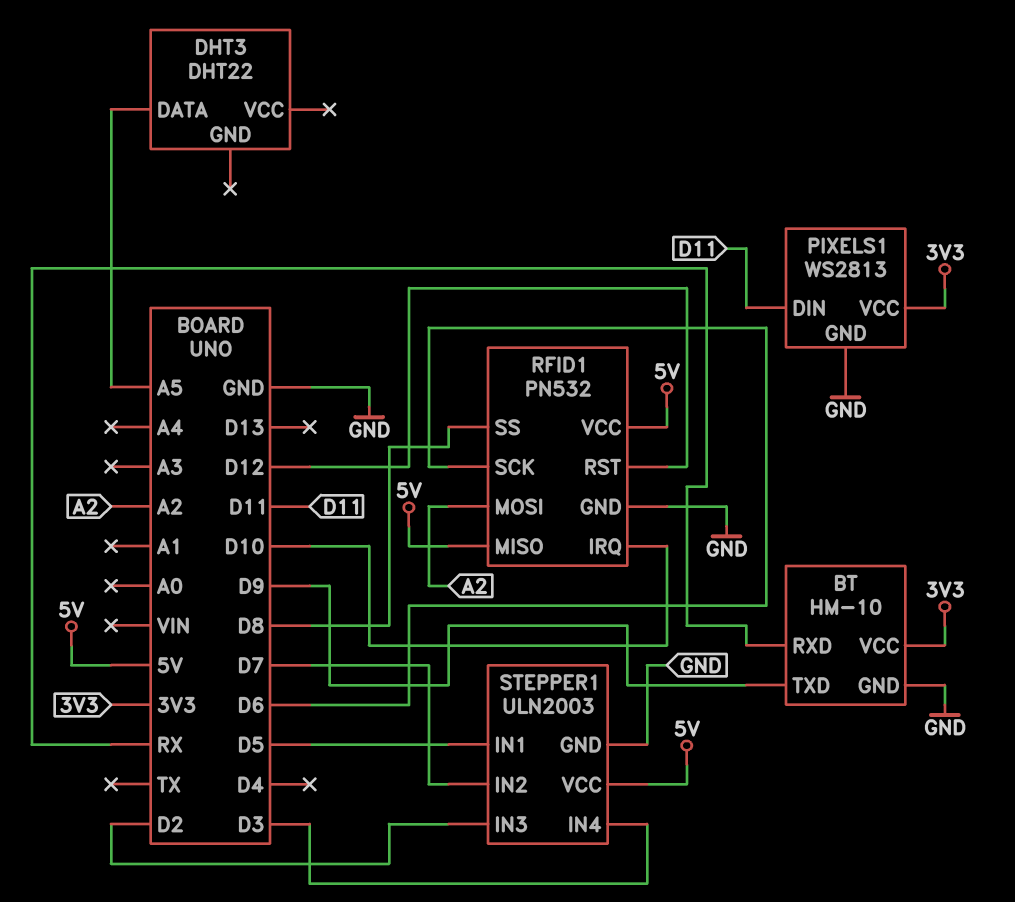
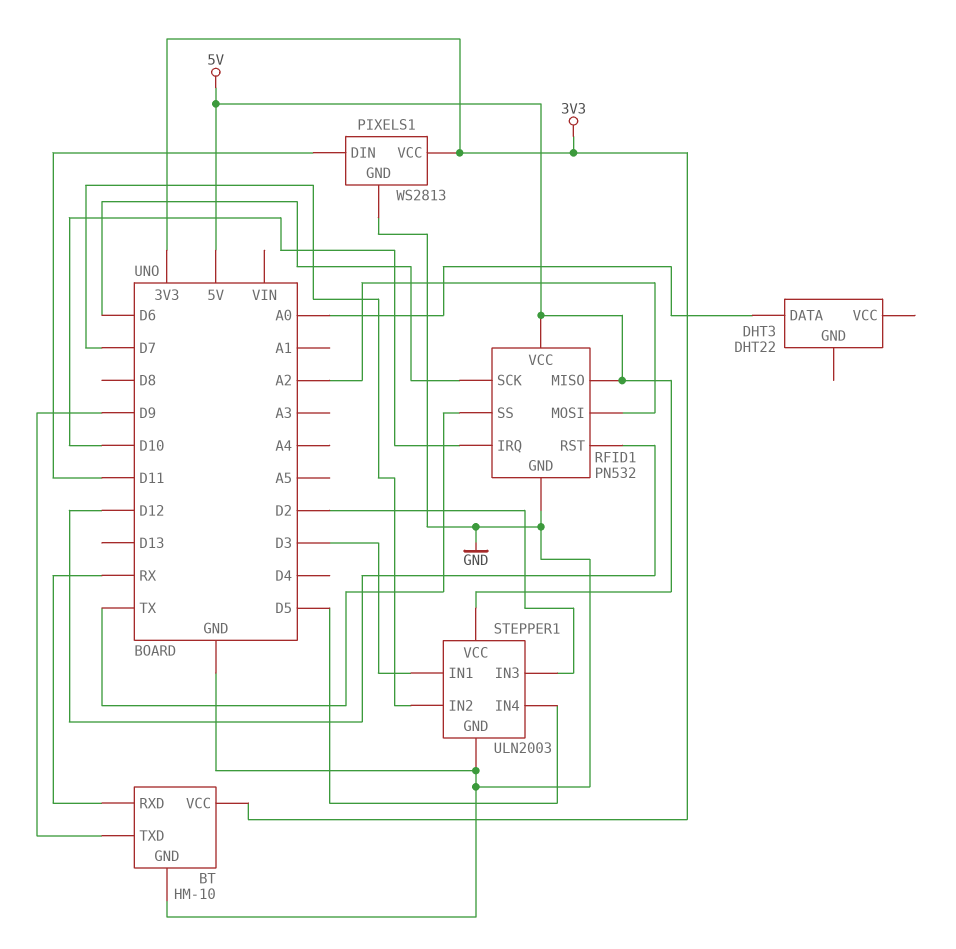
DHT3 pin DATA: A5 -> A0
RFID1 pin SS: D8 -> TX
STEPPER1 pin IN1: D5 -> D3
STEPPER1 pin IN4: D3 -> D5

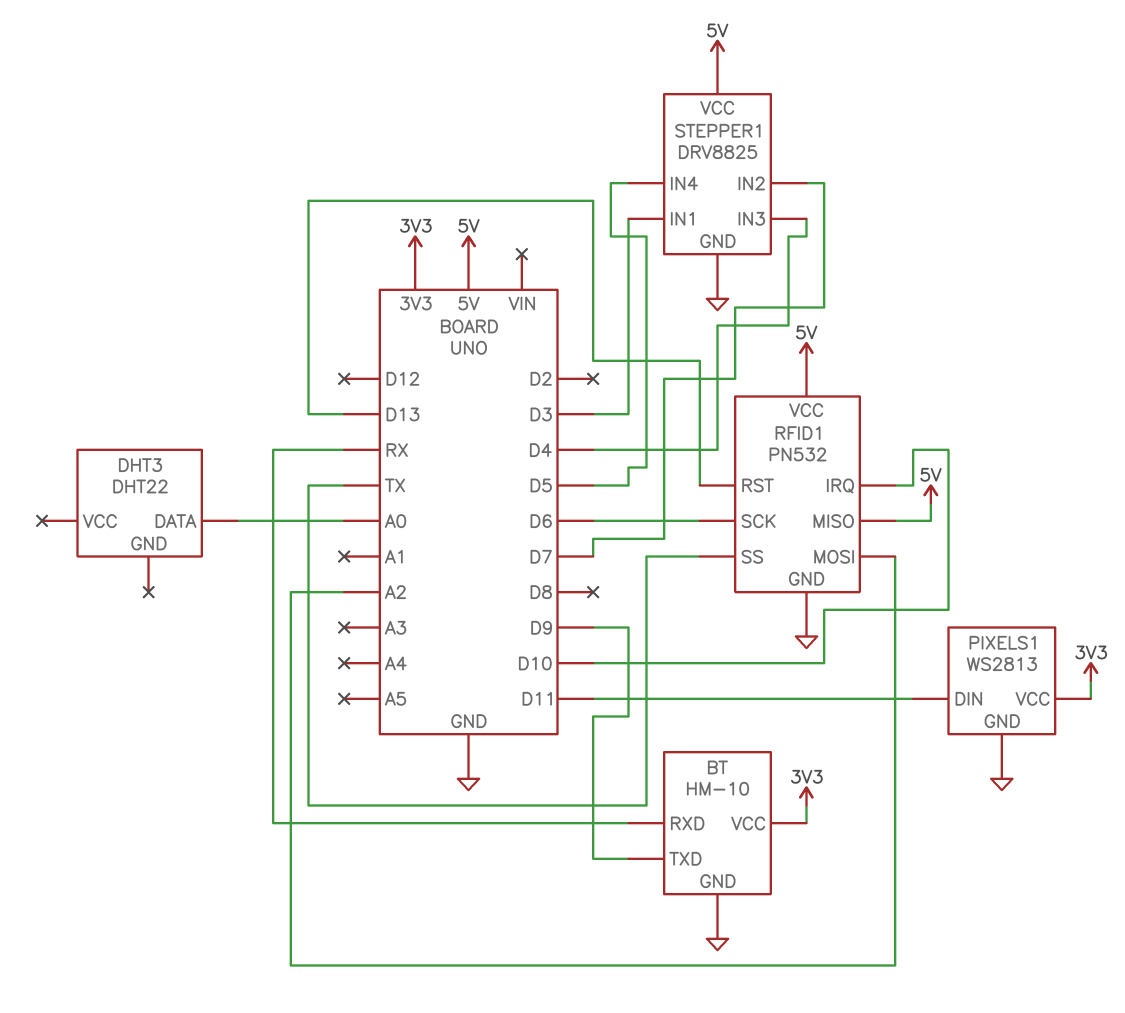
RFID1 pin RST: D12 -> D13
STEPPER1: ULN2003 -> DRV8825
STEPPER1 pin IN3: D2 -> D4

